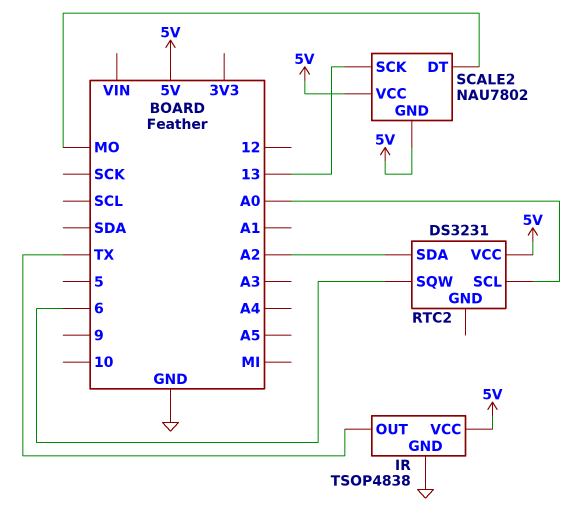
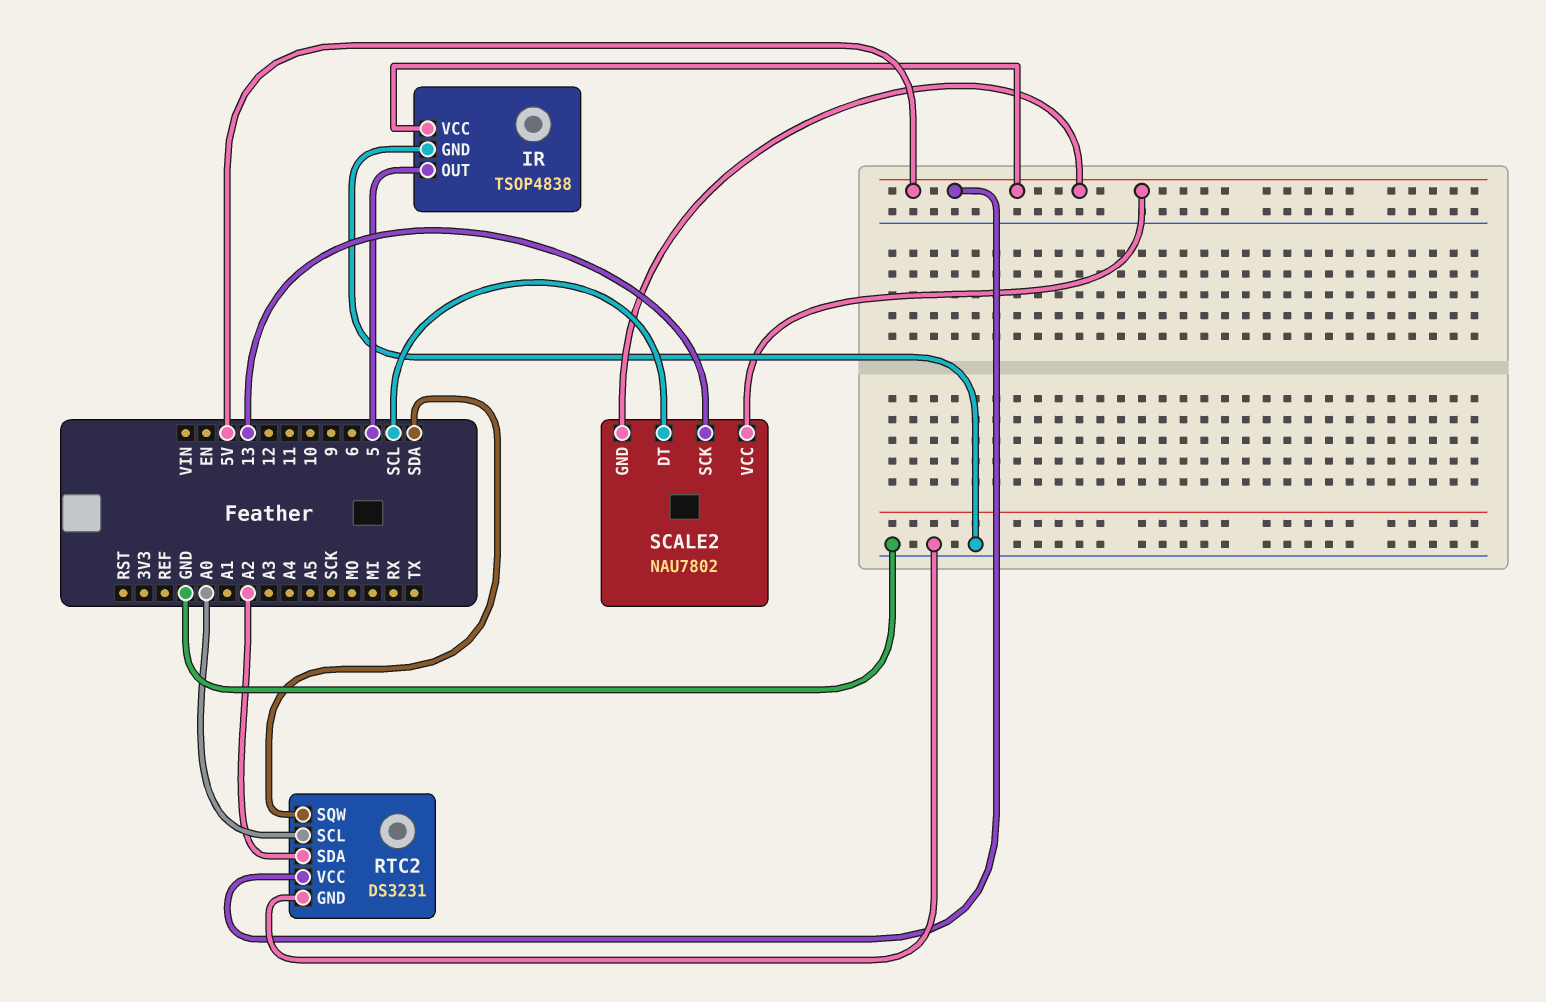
IR pin OUT: TX -> 5
RTC2 pin GND: none -> GND
RTC2 pin SQW: 6 -> SDA
SCALE2 pin DT: MO -> SCL

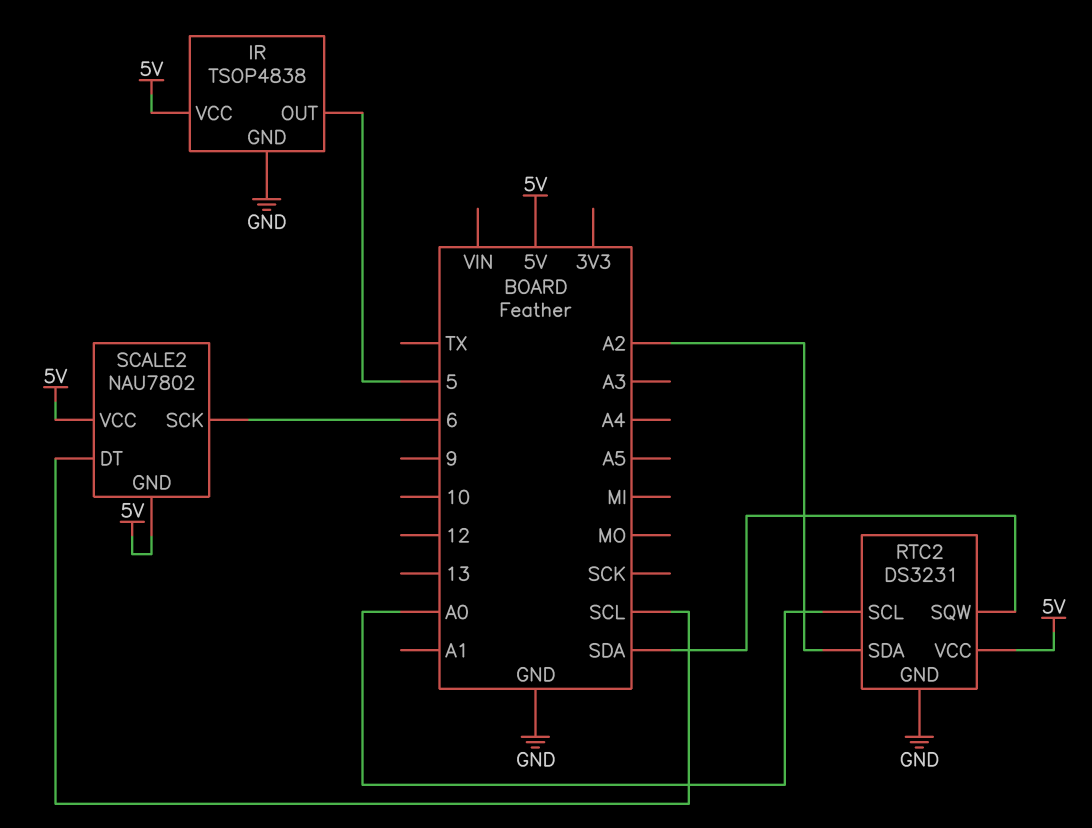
SCALE2 pin SCK: 13 -> 6

